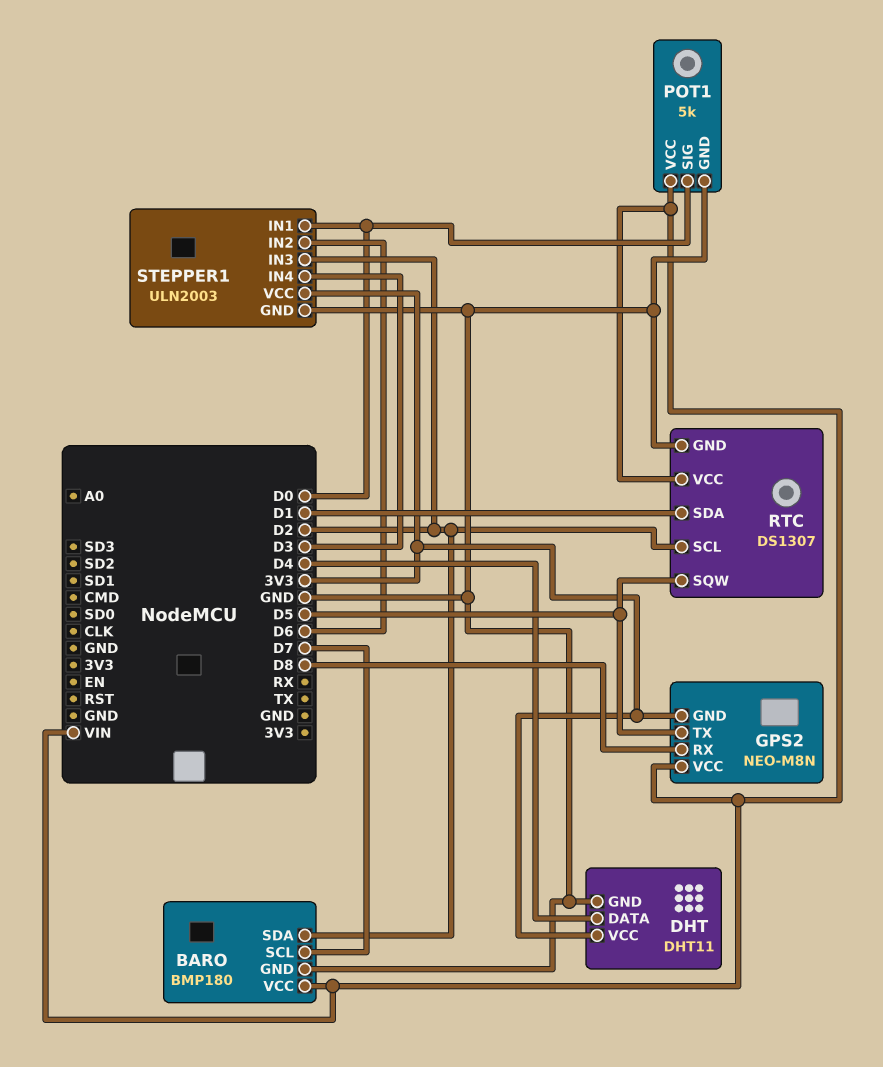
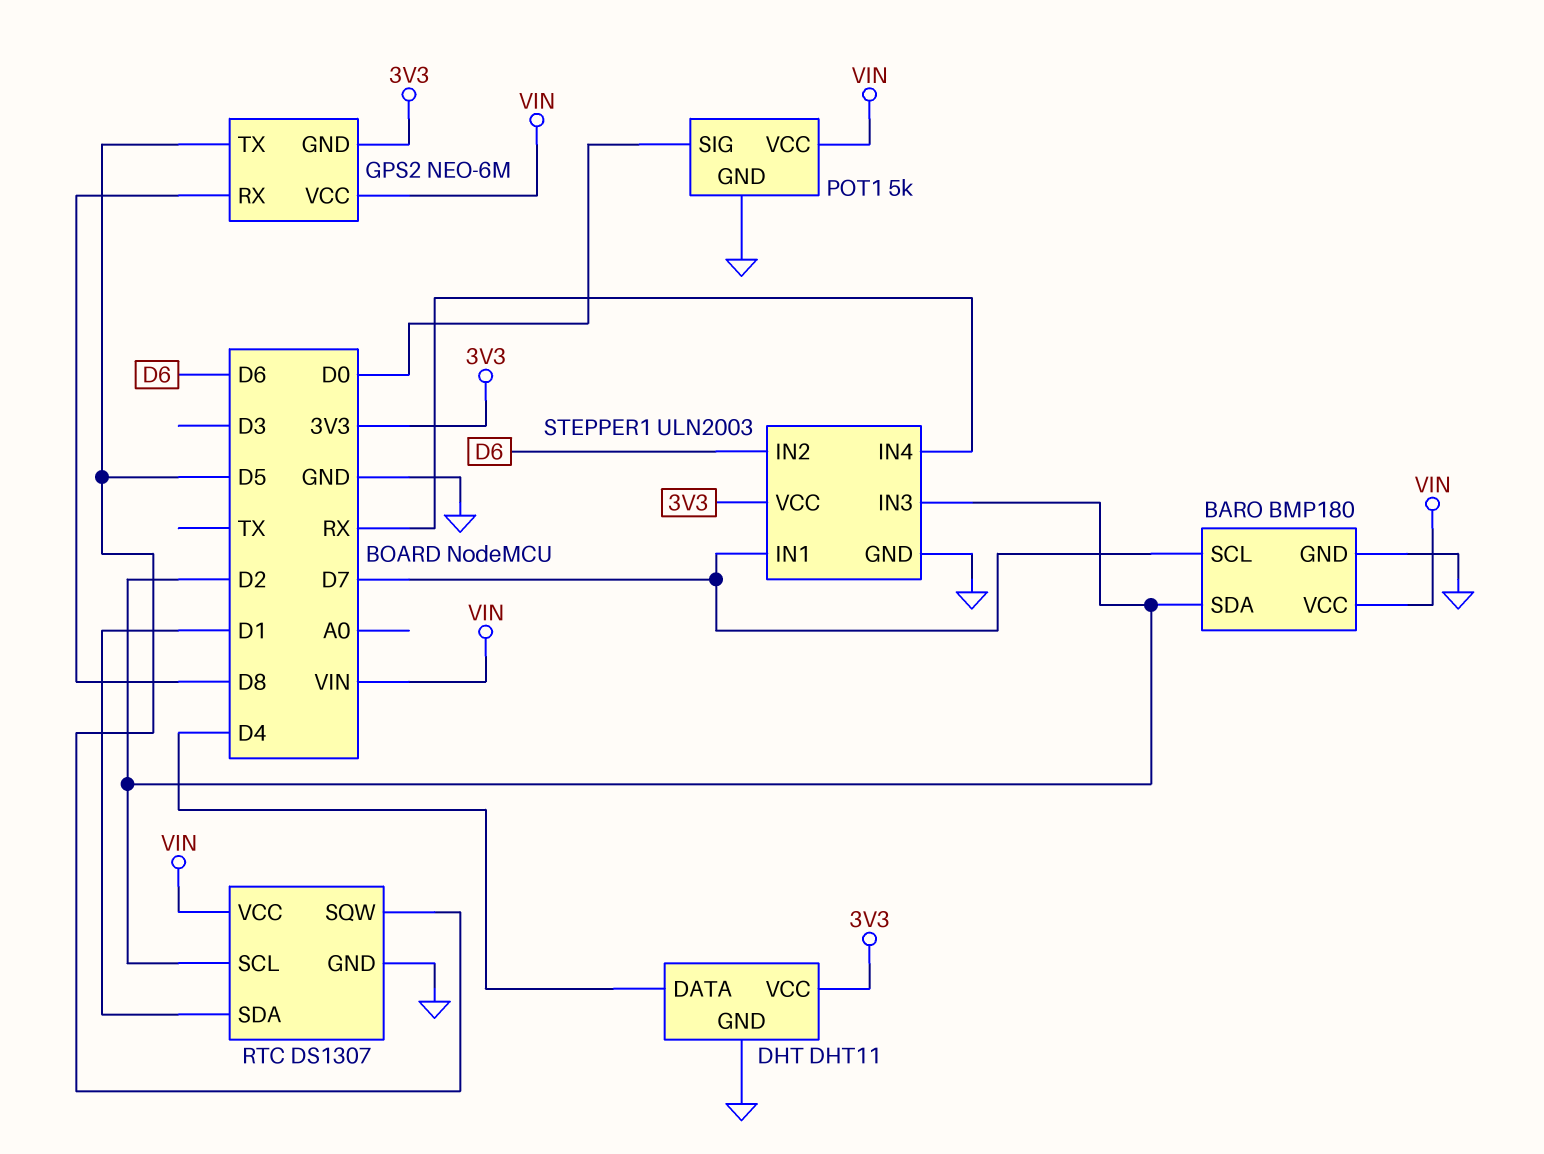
GPS2: NEO-M8N -> NEO-6M
STEPPER1 pin IN1: D0 -> D7
STEPPER1 pin IN4: D3 -> RX

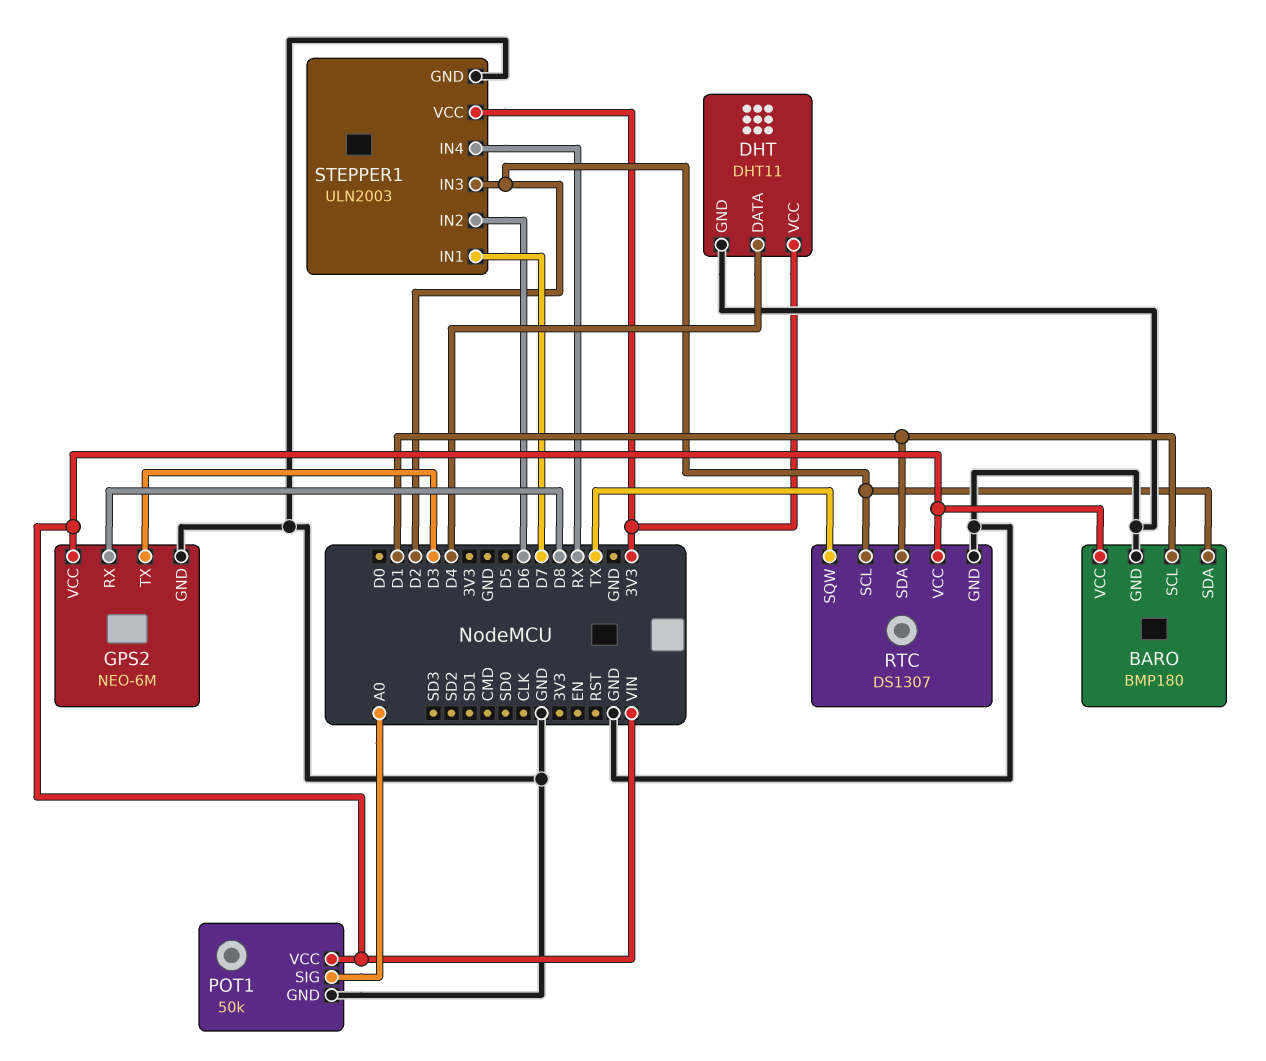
BARO pin SCL: D7 -> D1
GPS2 pin GND: 3V3 -> GND
GPS2 pin TX: D5 -> D3
POT1: 5k -> 50k
POT1 pin SIG: D0 -> A0
RTC pin SQW: D5 -> TX

